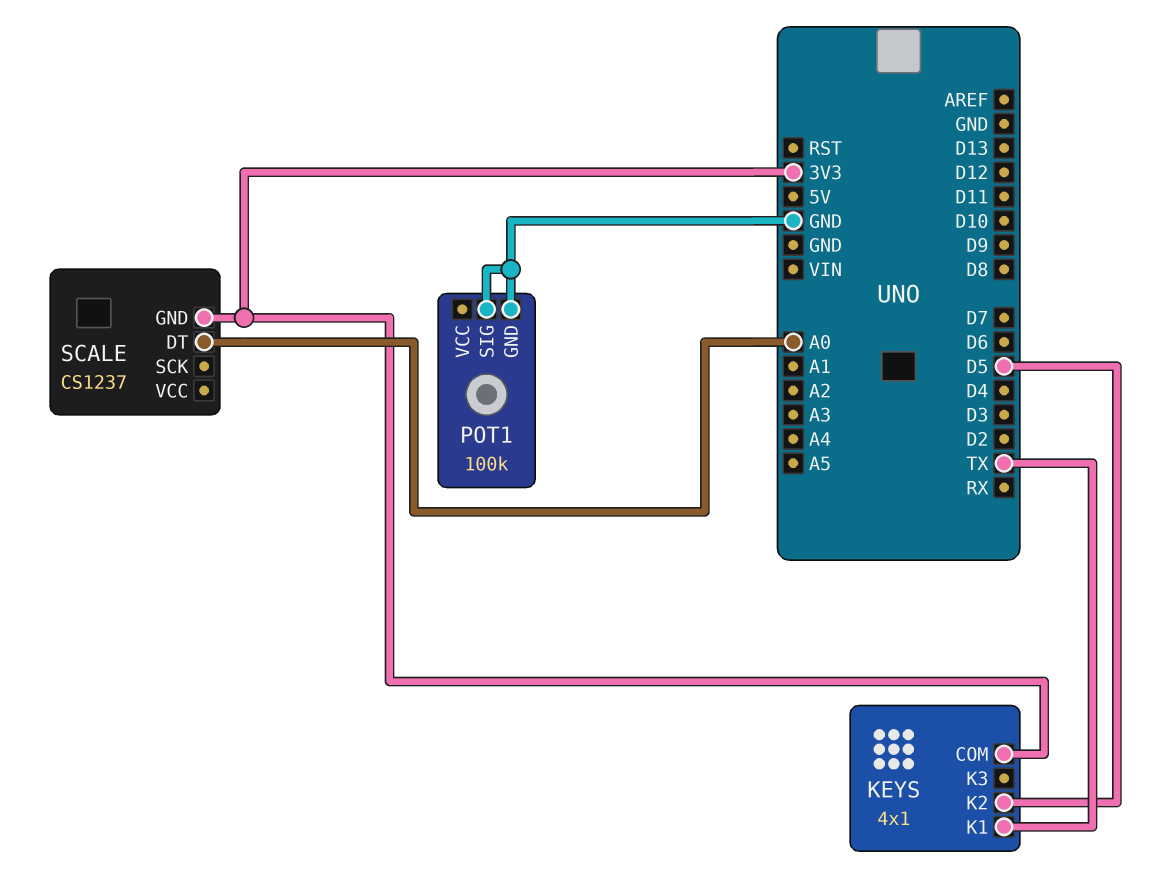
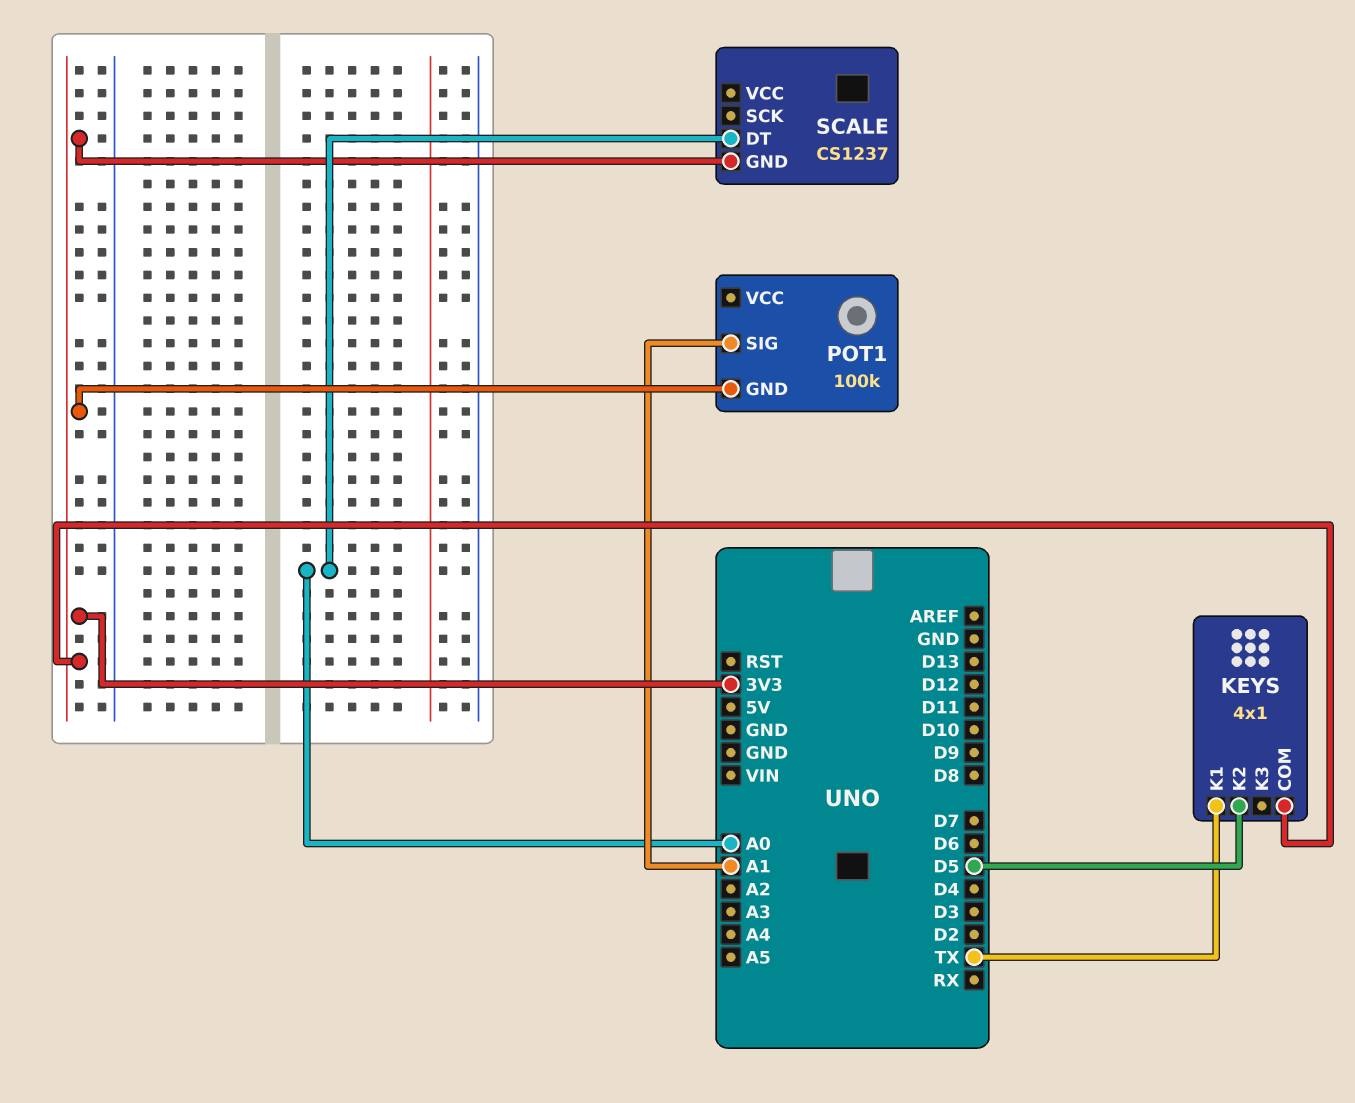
POT1 pin GND: GND -> 3V3
POT1 pin SIG: GND -> A1

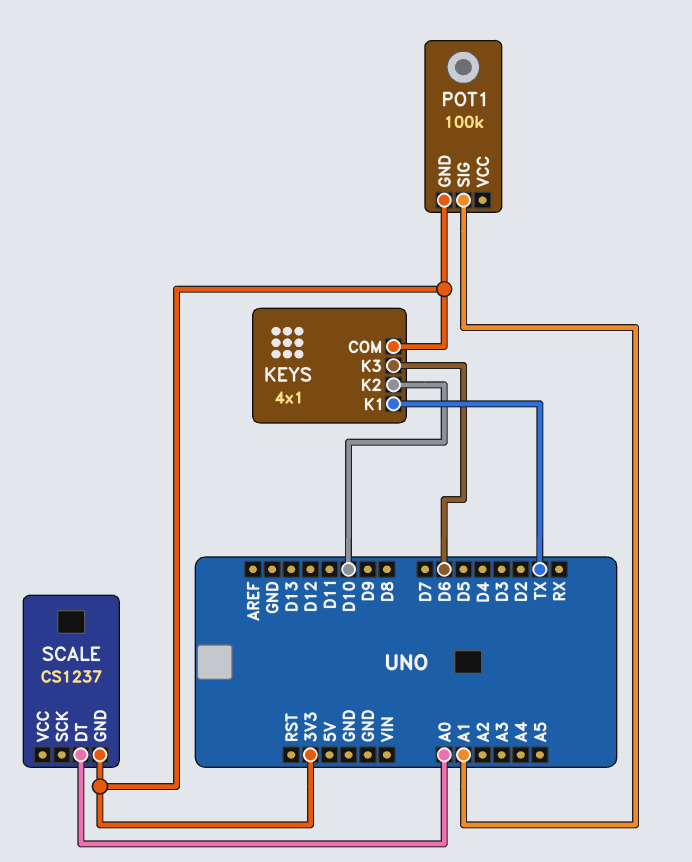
KEYS pin K2: D5 -> D10
KEYS pin K3: none -> D6

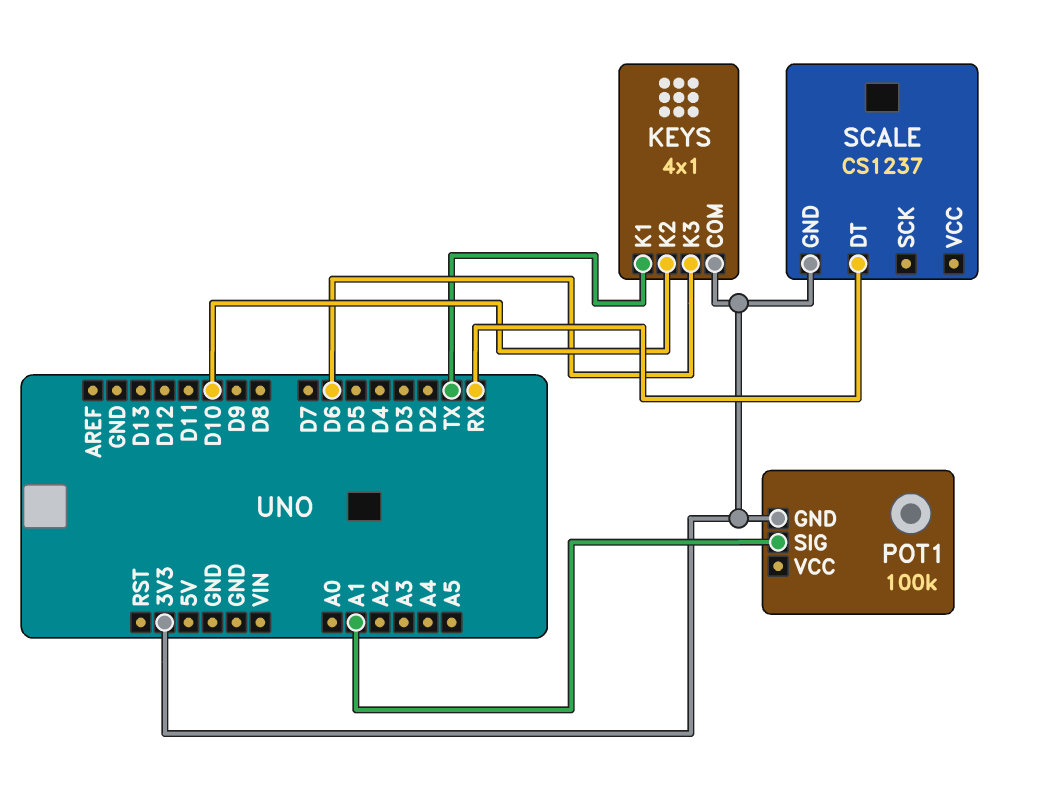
SCALE pin DT: A0 -> RX

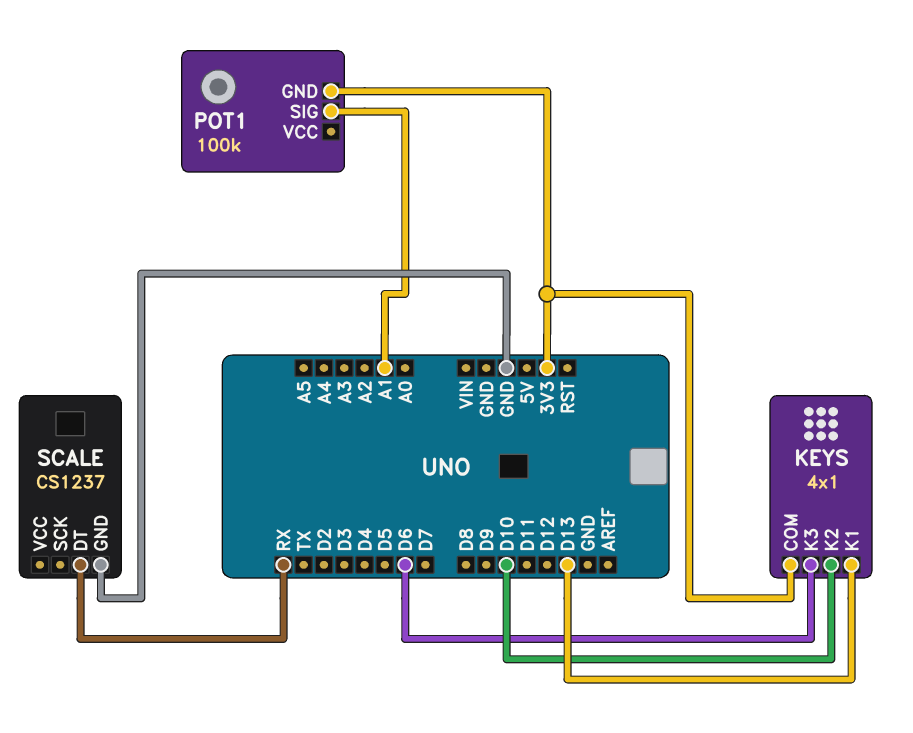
KEYS pin K1: TX -> D13
SCALE pin GND: 3V3 -> GND

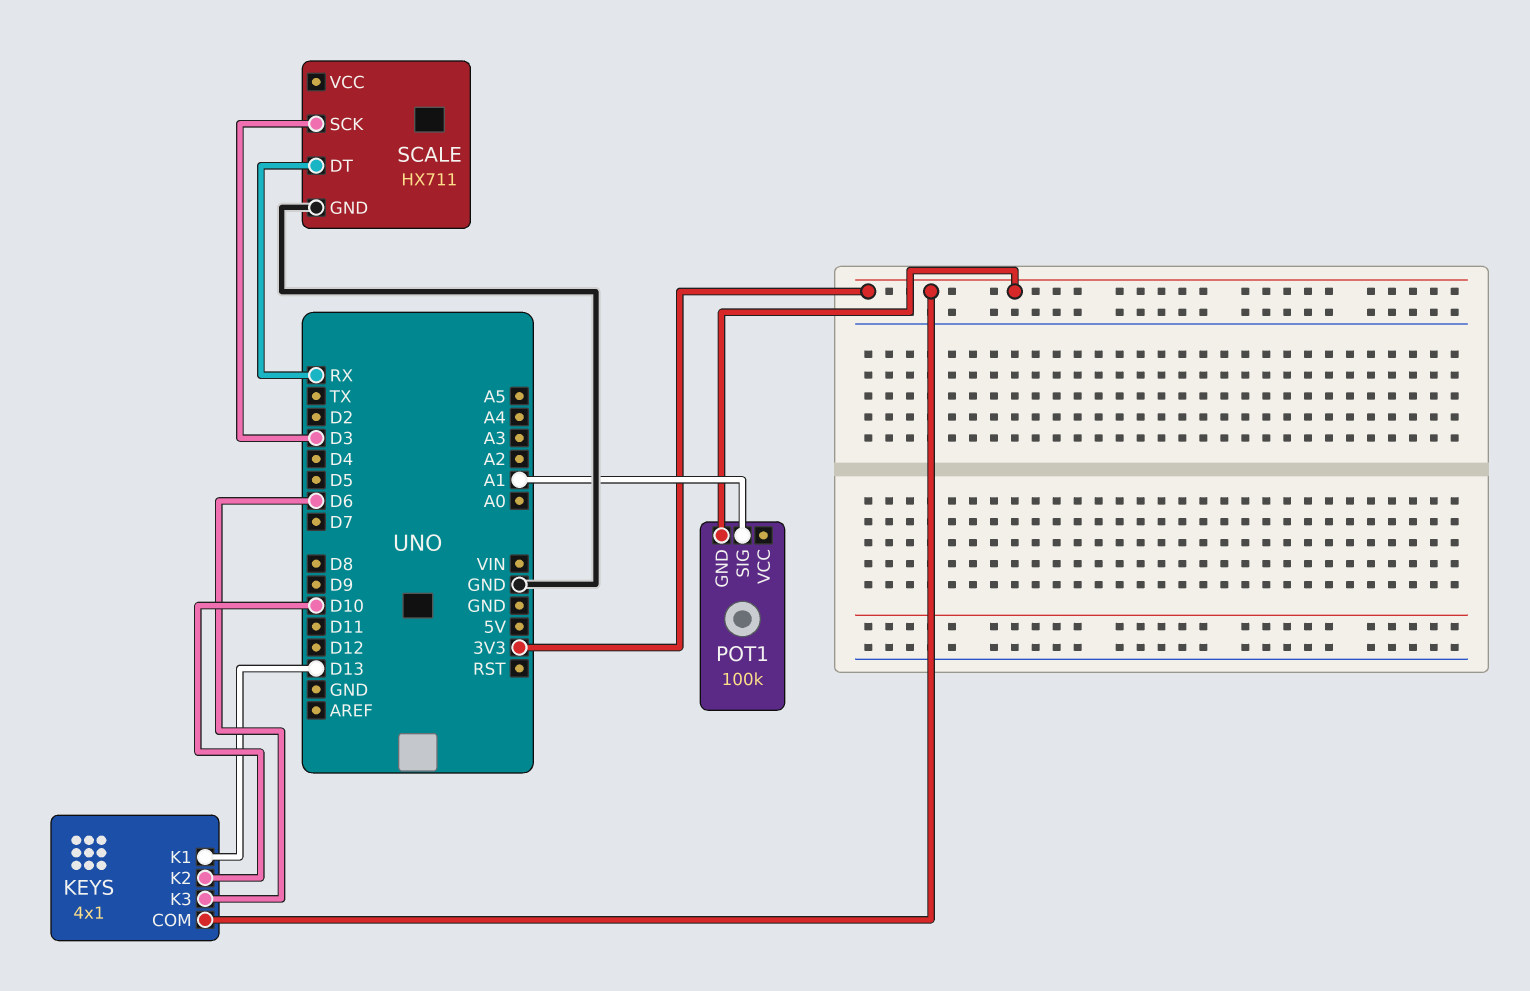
SCALE: CS1237 -> HX711
SCALE pin SCK: none -> D3

